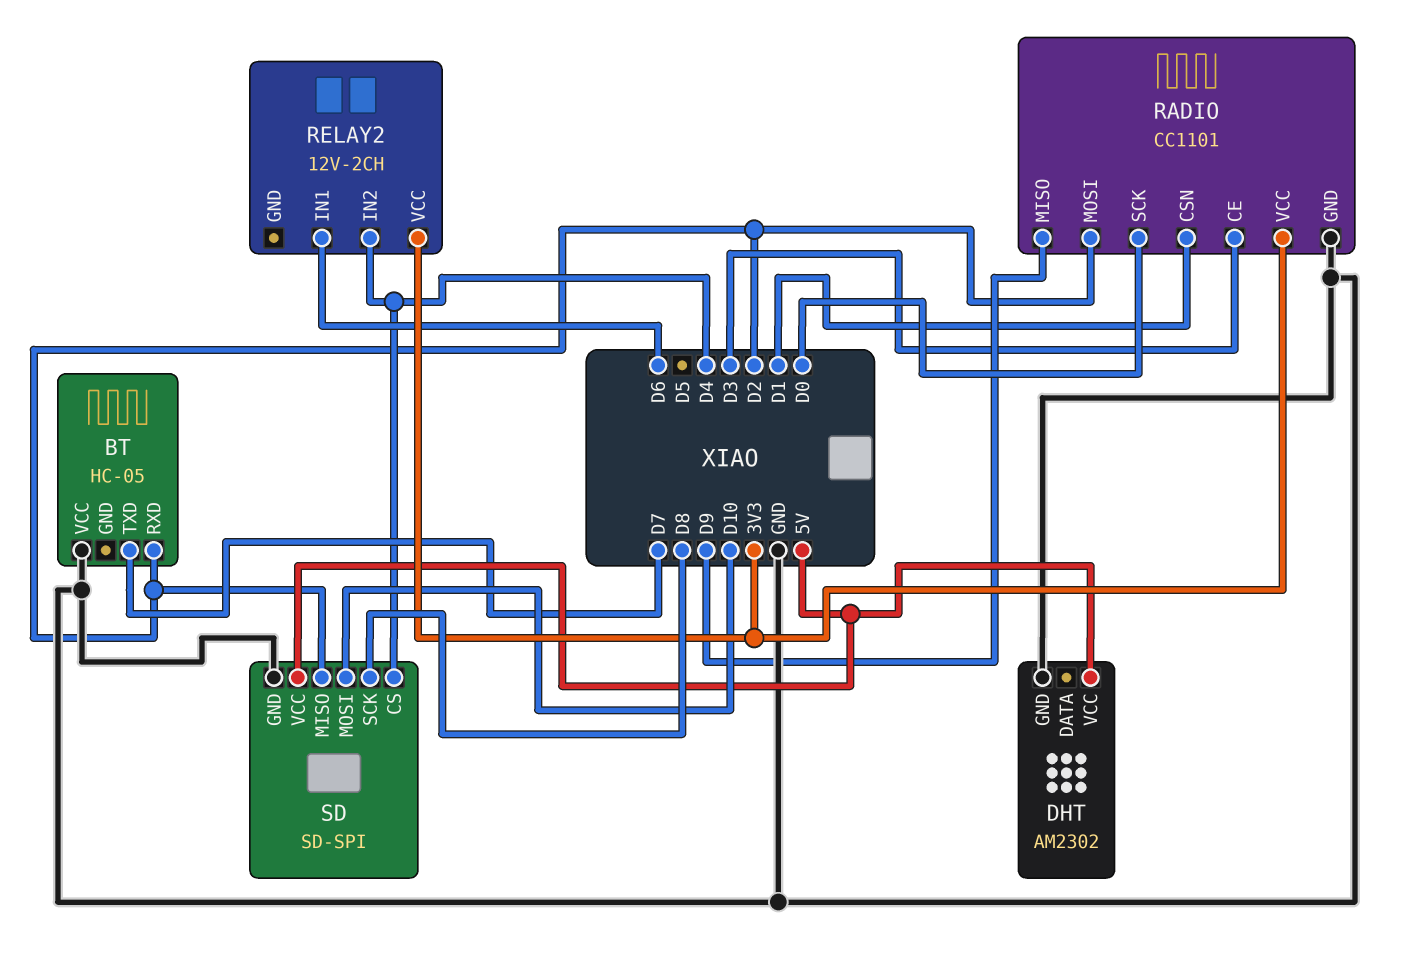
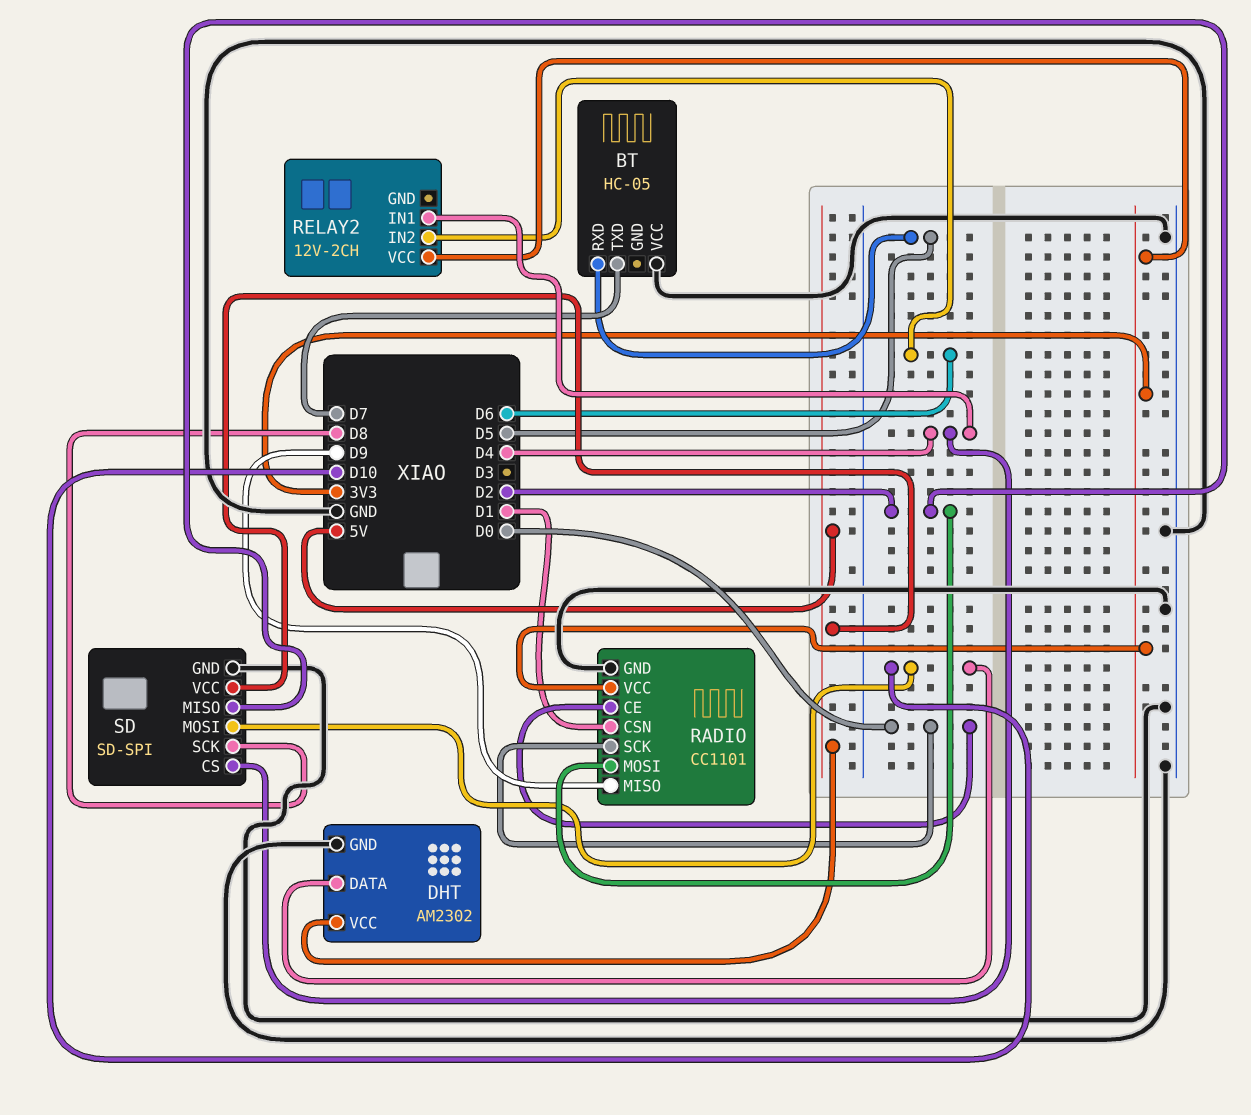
BT pin RXD: D2 -> D5
DHT pin DATA: none -> D10
RADIO pin CE: D3 -> D0
RELAY2 pin IN1: D6 -> D4
RELAY2 pin IN2: D4 -> D6

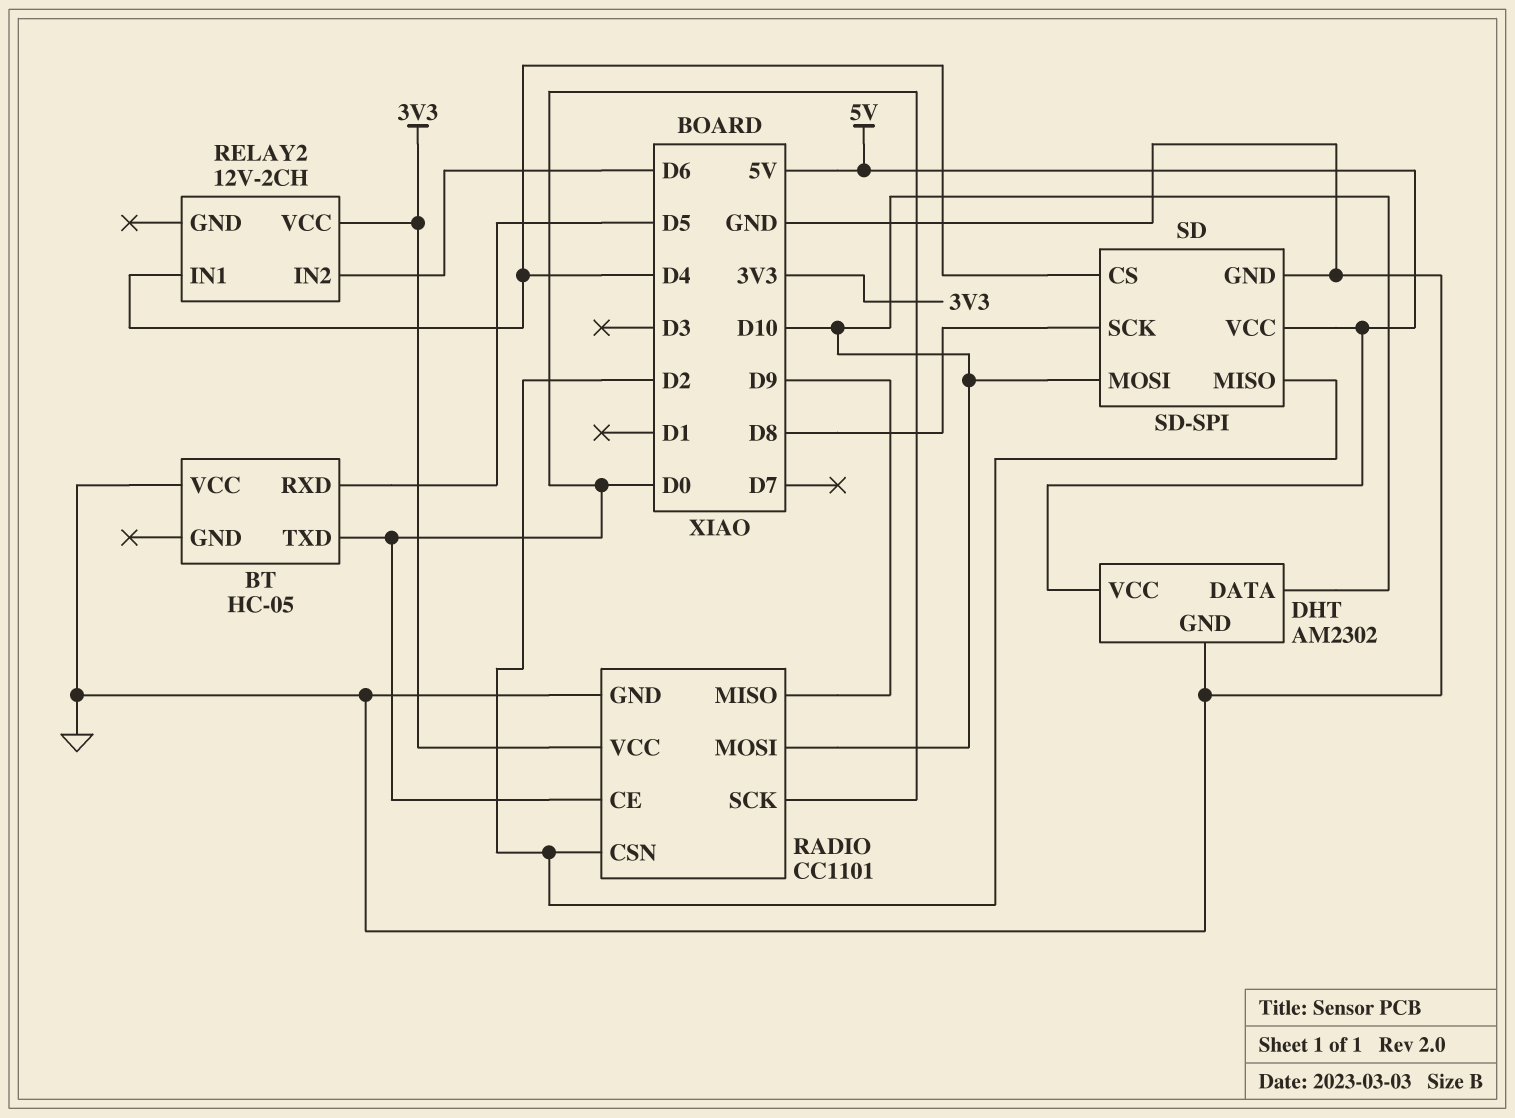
BT pin TXD: D7 -> D0
RADIO pin CSN: D1 -> D2
RADIO pin MOSI: D2 -> D10

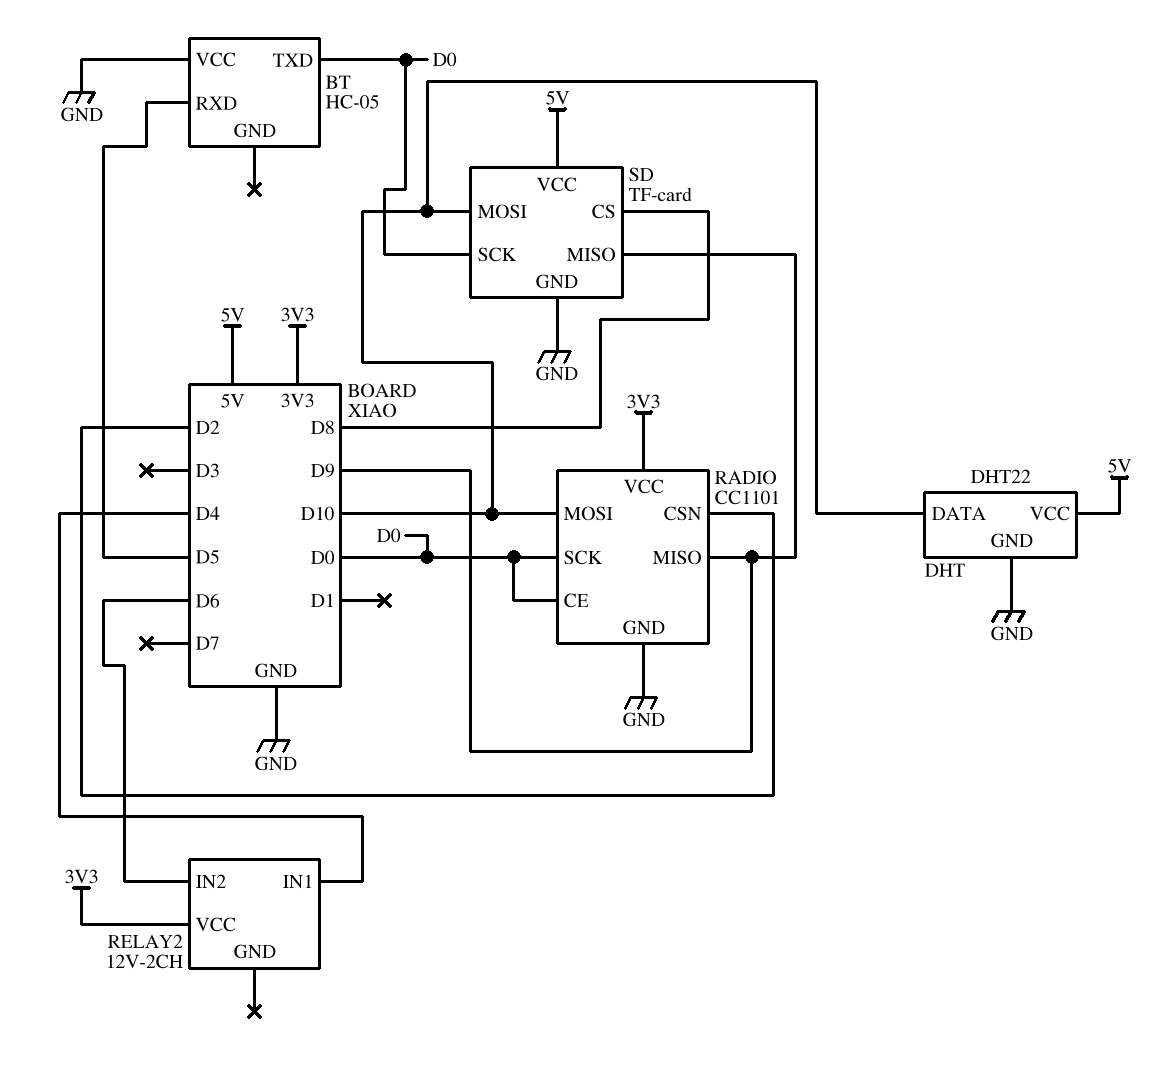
DHT: AM2302 -> DHT22
SD: SD-SPI -> TF-card
SD pin CS: D4 -> D8
SD pin MISO: D2 -> D9
SD pin SCK: D8 -> D0

